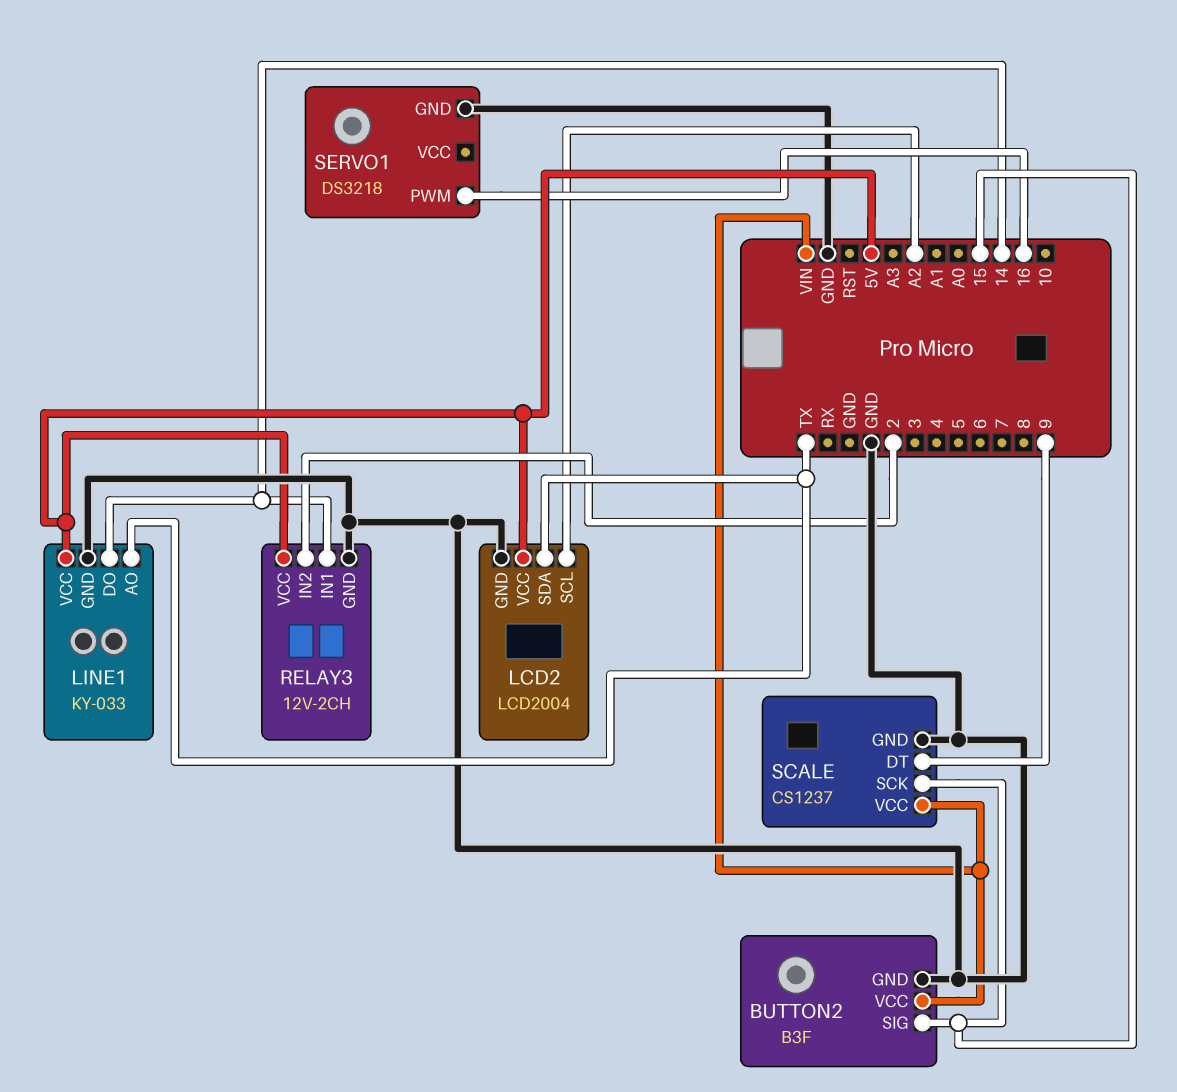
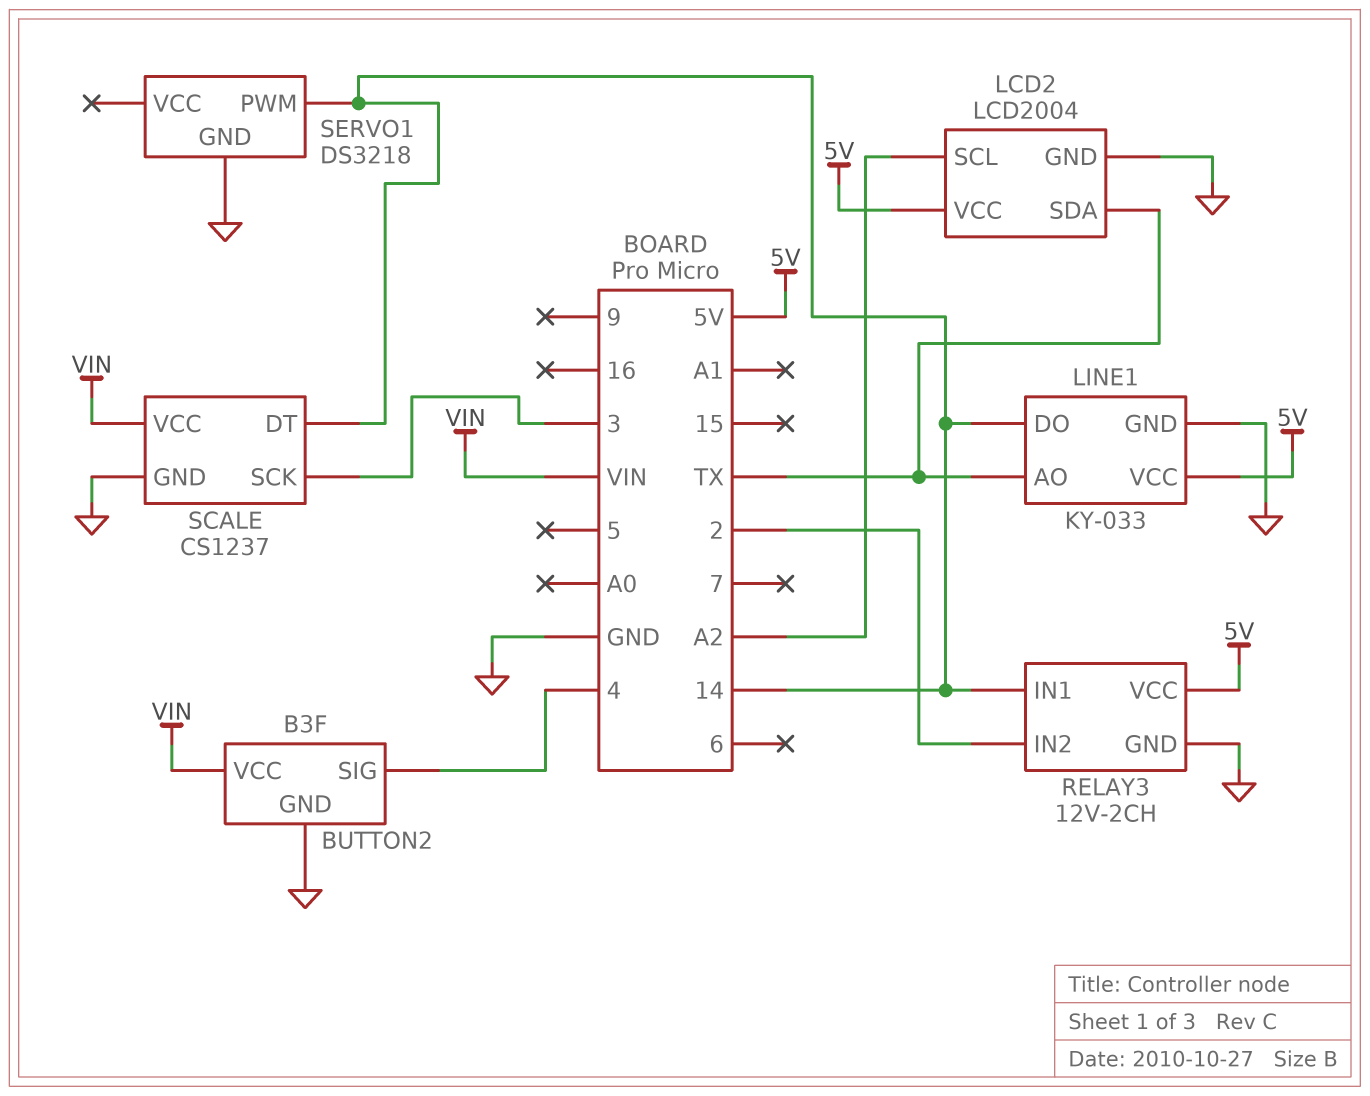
BUTTON2 pin SIG: 15 -> 4
SCALE pin DT: 9 -> 14
SCALE pin SCK: 15 -> 3
SERVO1 pin PWM: 16 -> 14

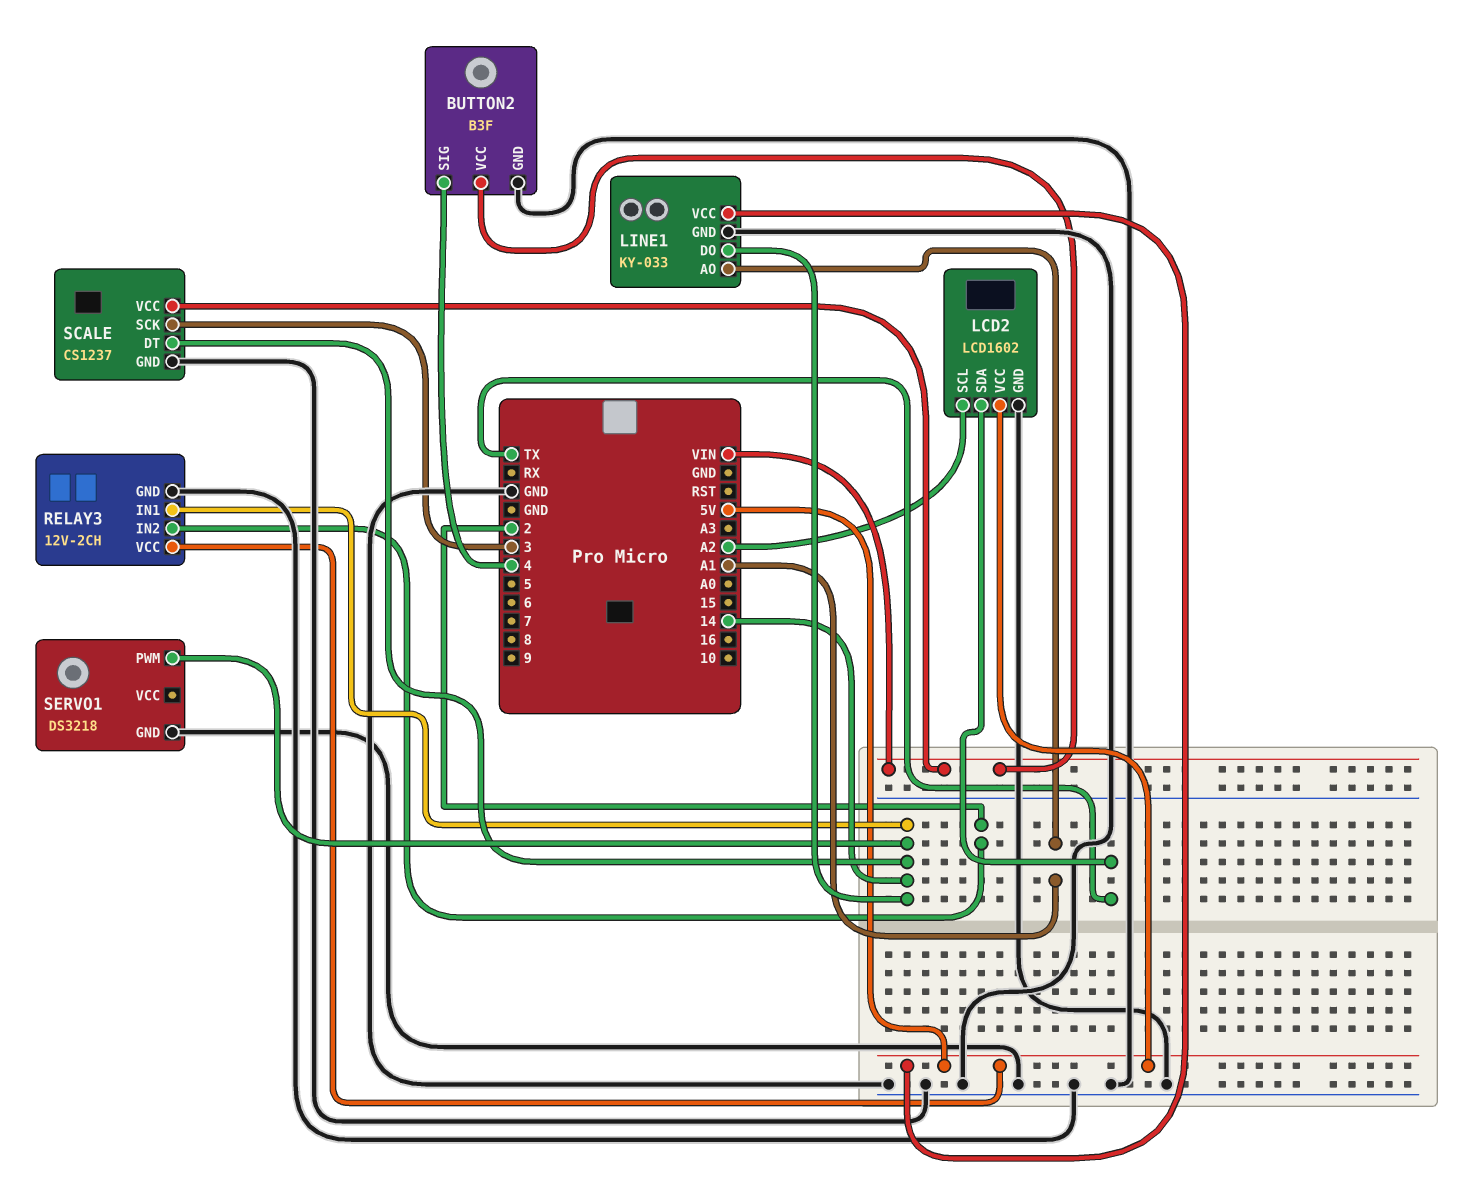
LCD2: LCD2004 -> LCD1602
LINE1 pin AO: TX -> A1

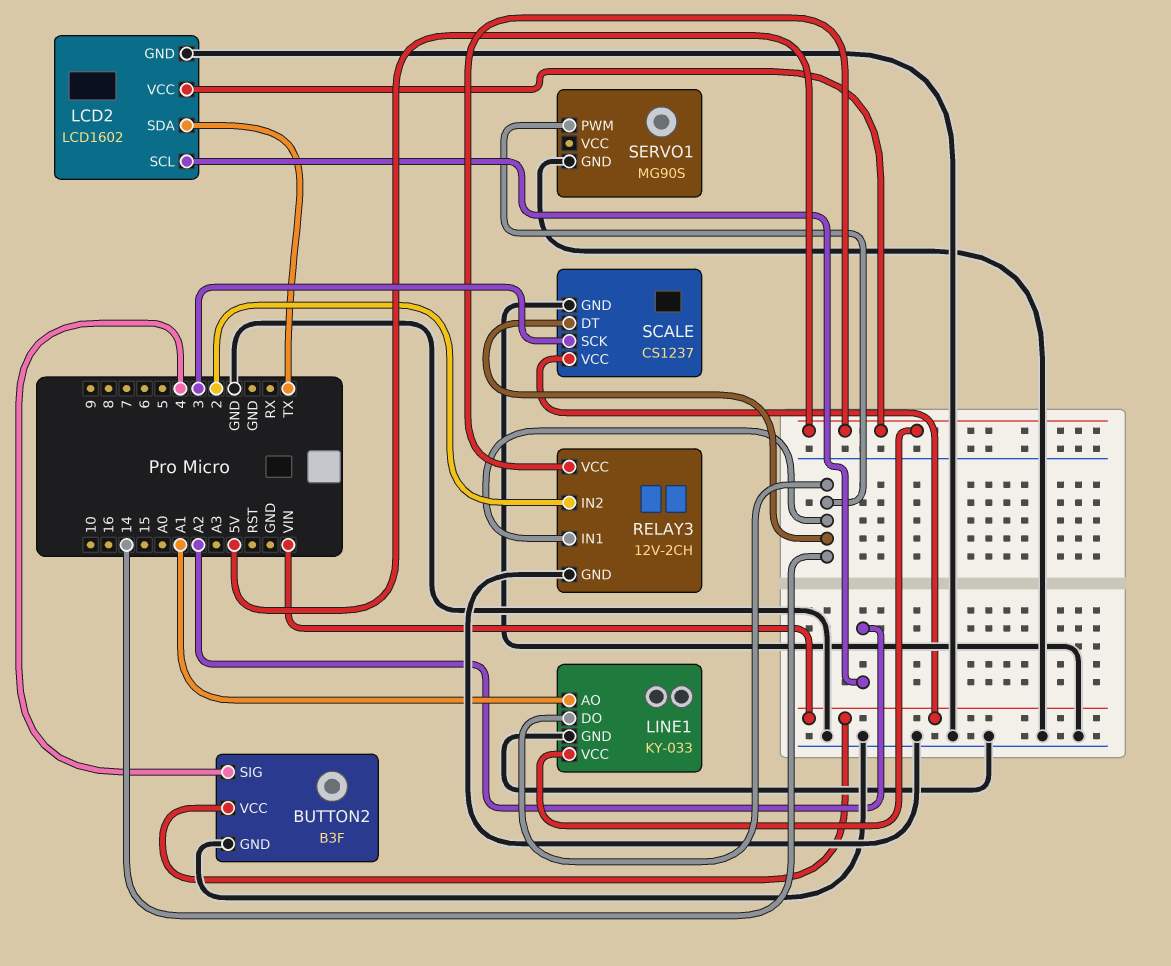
SERVO1: DS3218 -> MG90S

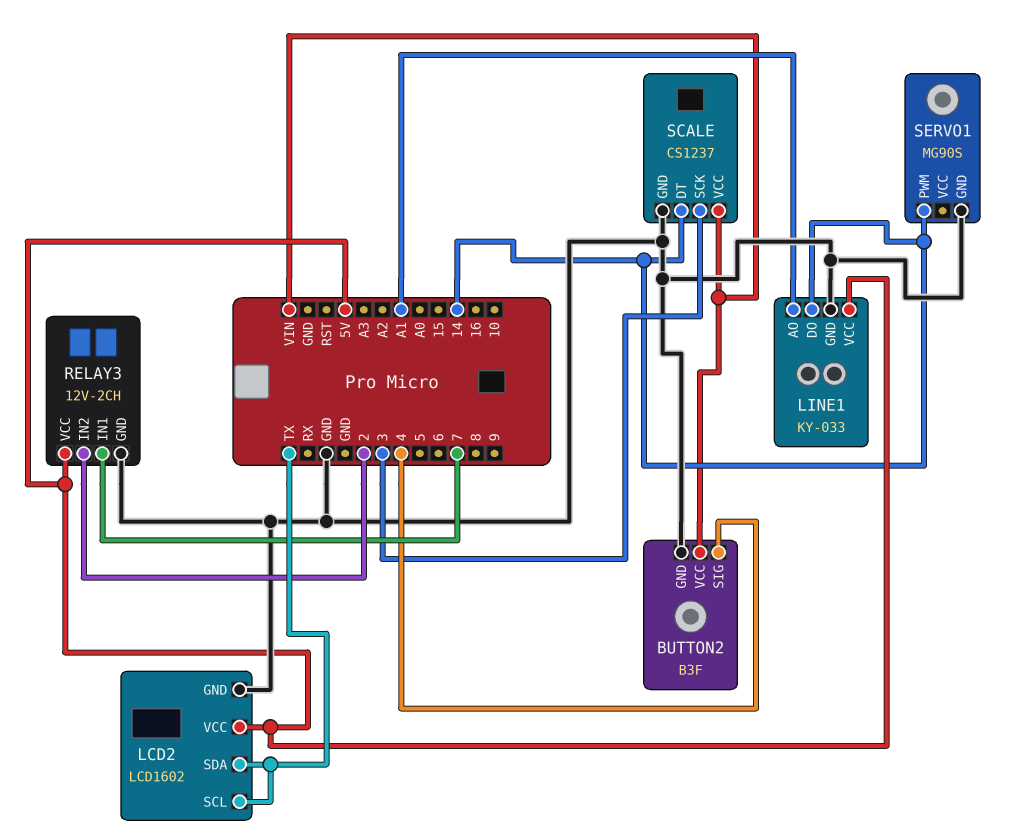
LCD2 pin SCL: A2 -> TX
RELAY3 pin IN1: 14 -> 7

